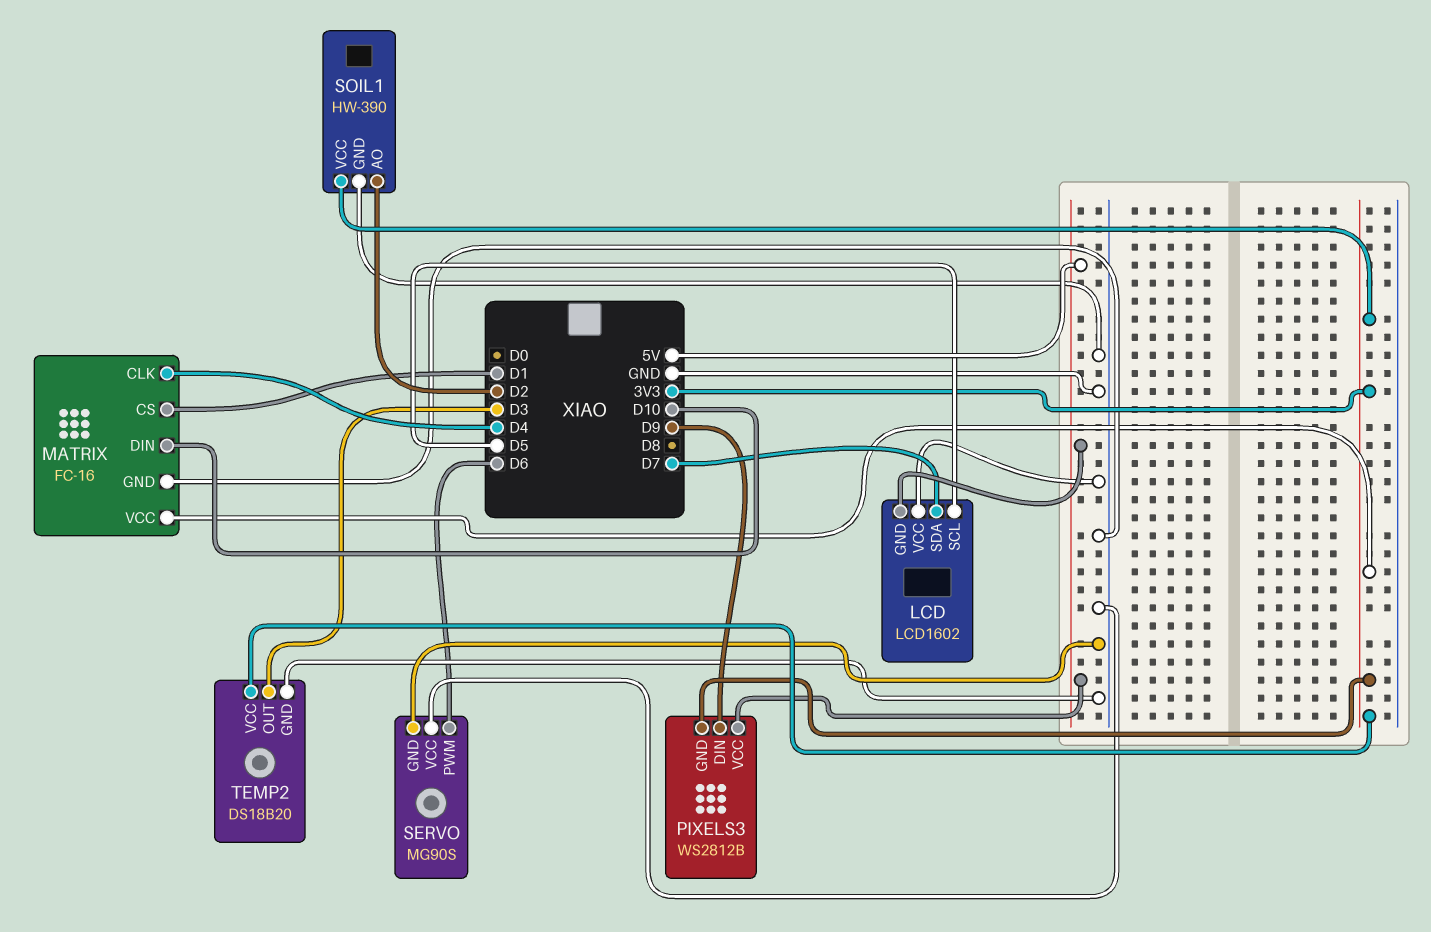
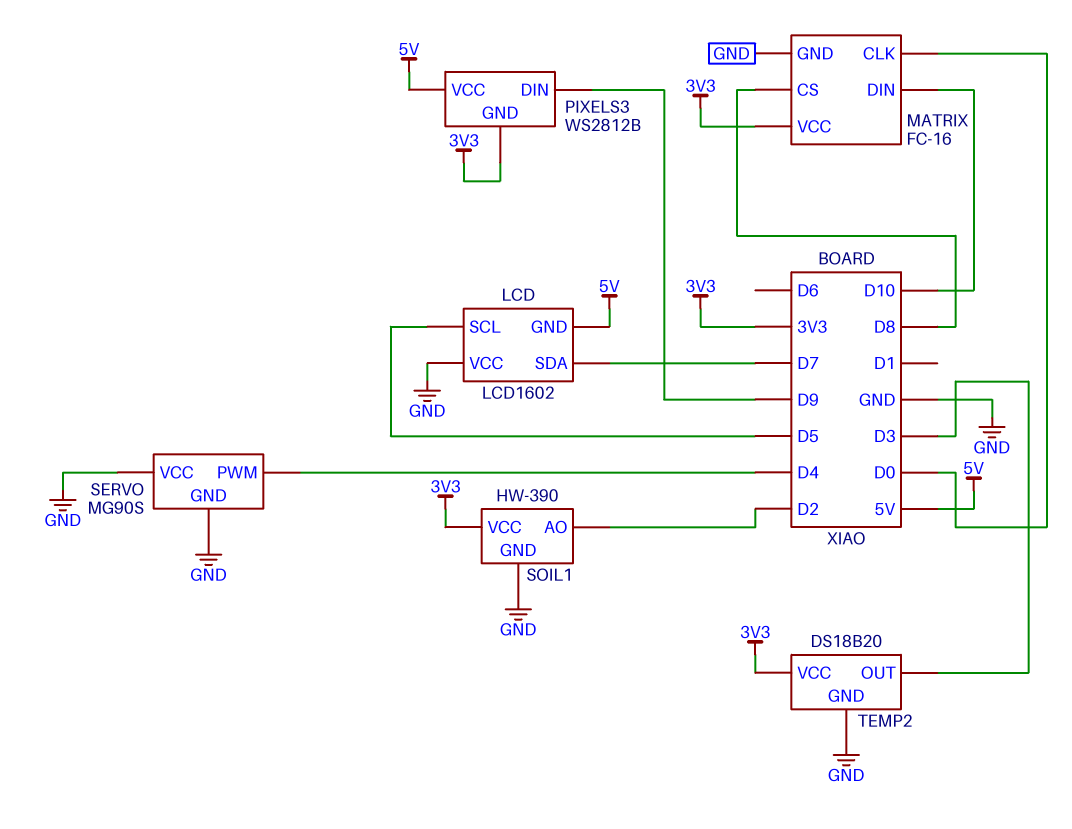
MATRIX pin CLK: D4 -> D0
MATRIX pin CS: D1 -> D8
SERVO pin PWM: D6 -> D4

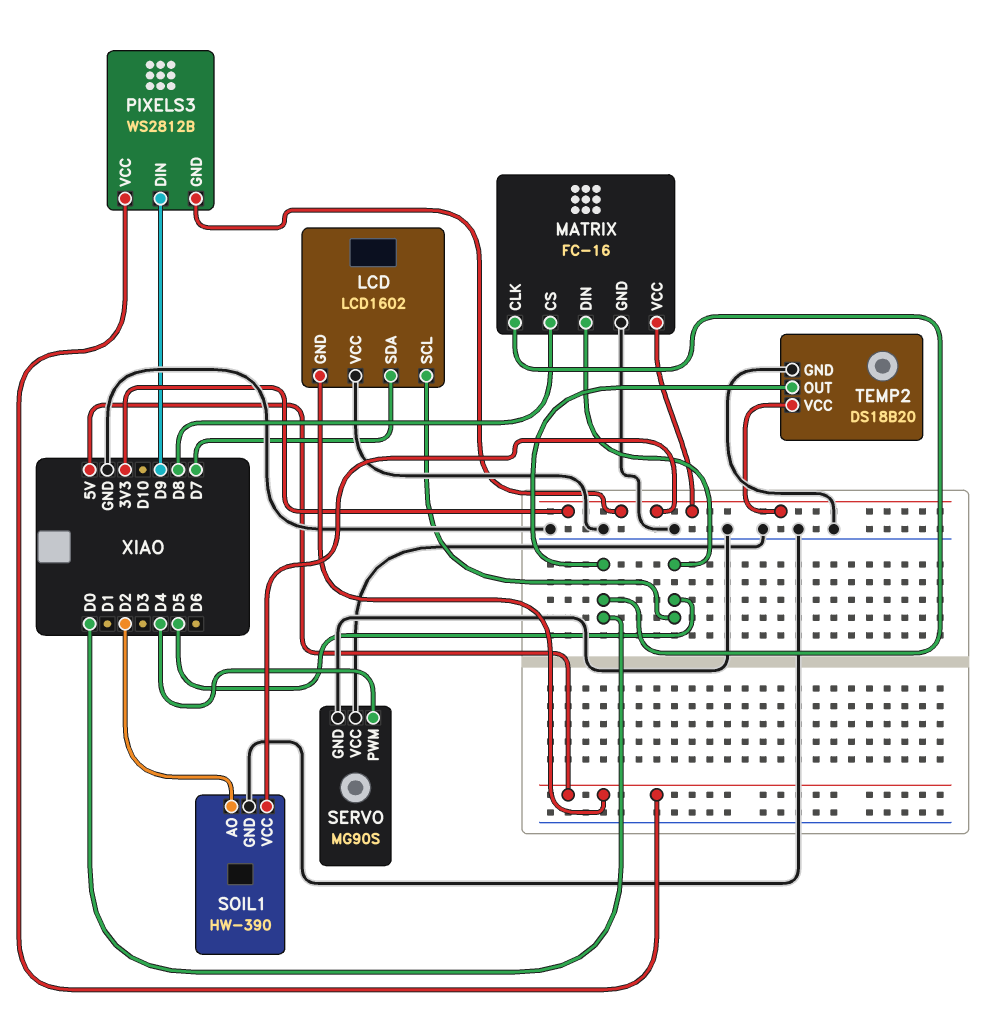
MATRIX pin DIN: D10 -> D5
TEMP2 pin OUT: D3 -> D0

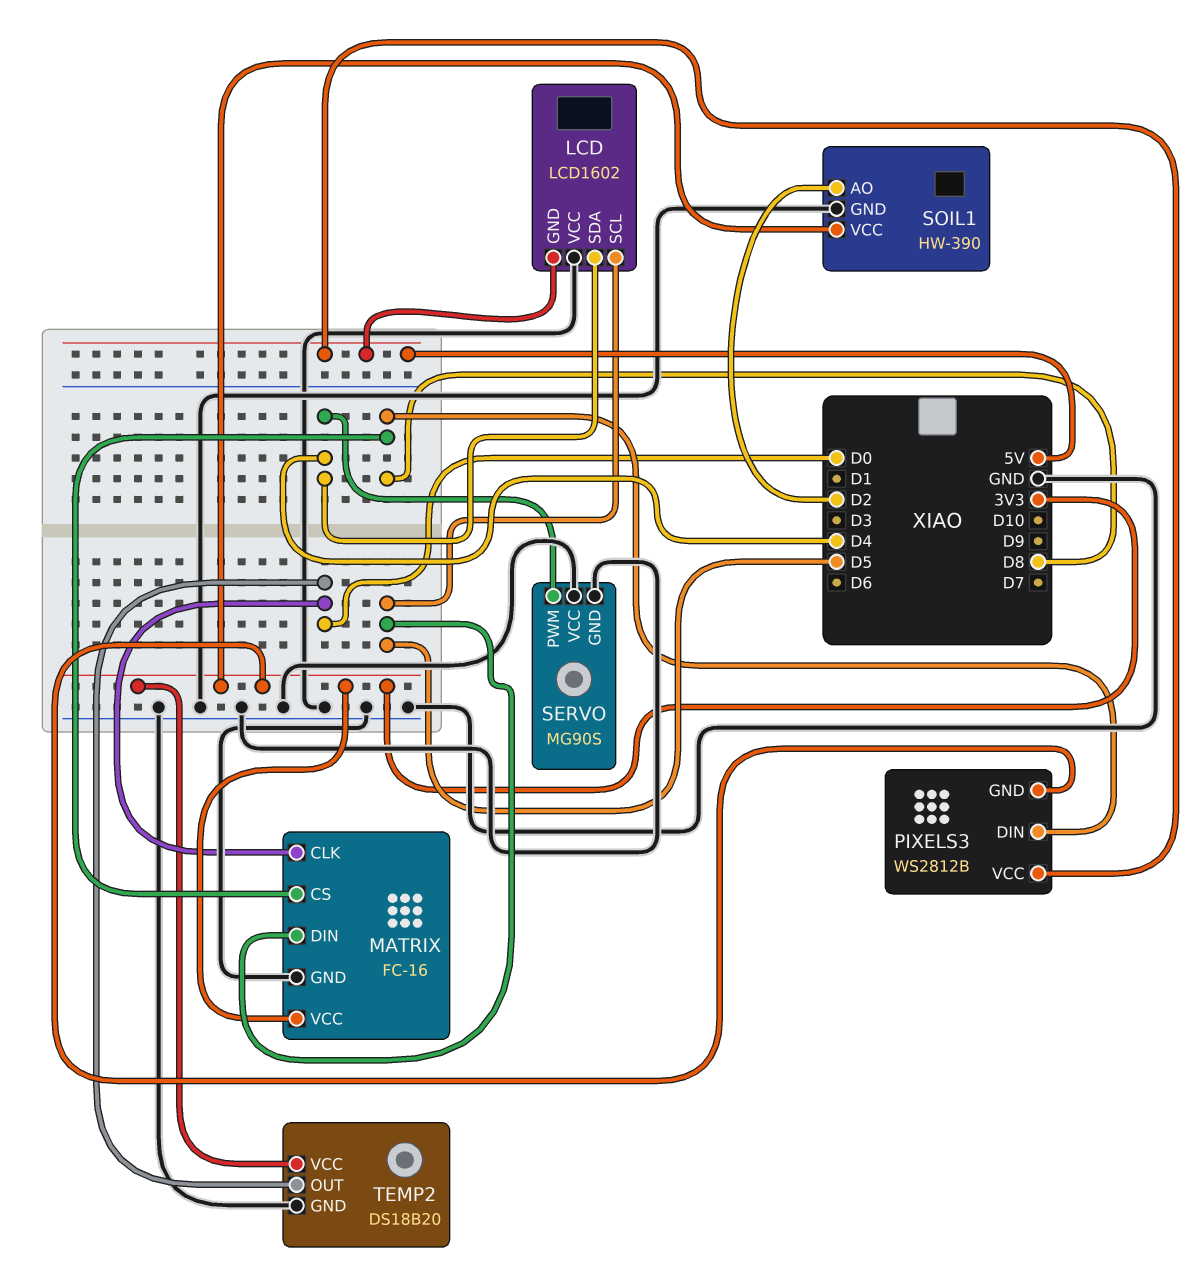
LCD pin SDA: D7 -> D4
PIXELS3 pin DIN: D9 -> D8

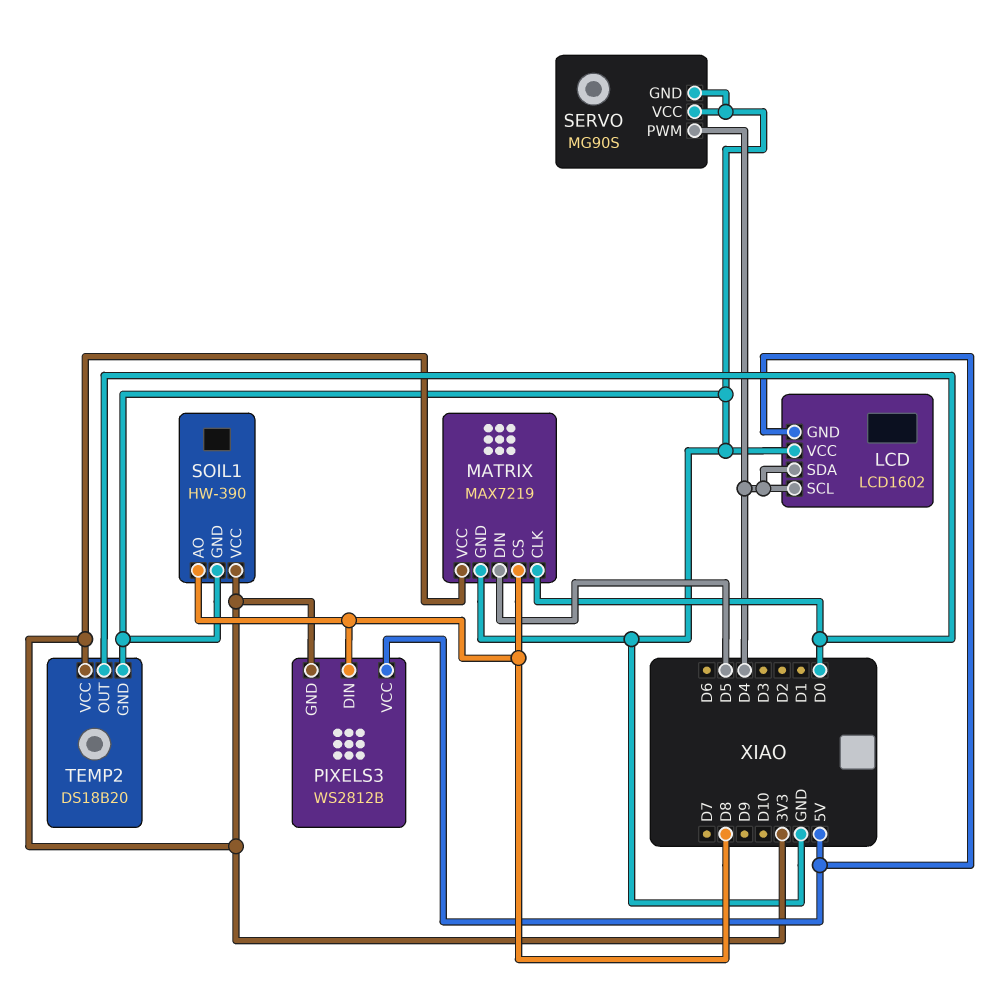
LCD pin SCL: D5 -> D4
MATRIX: FC-16 -> MAX7219
SOIL1 pin AO: D2 -> D8

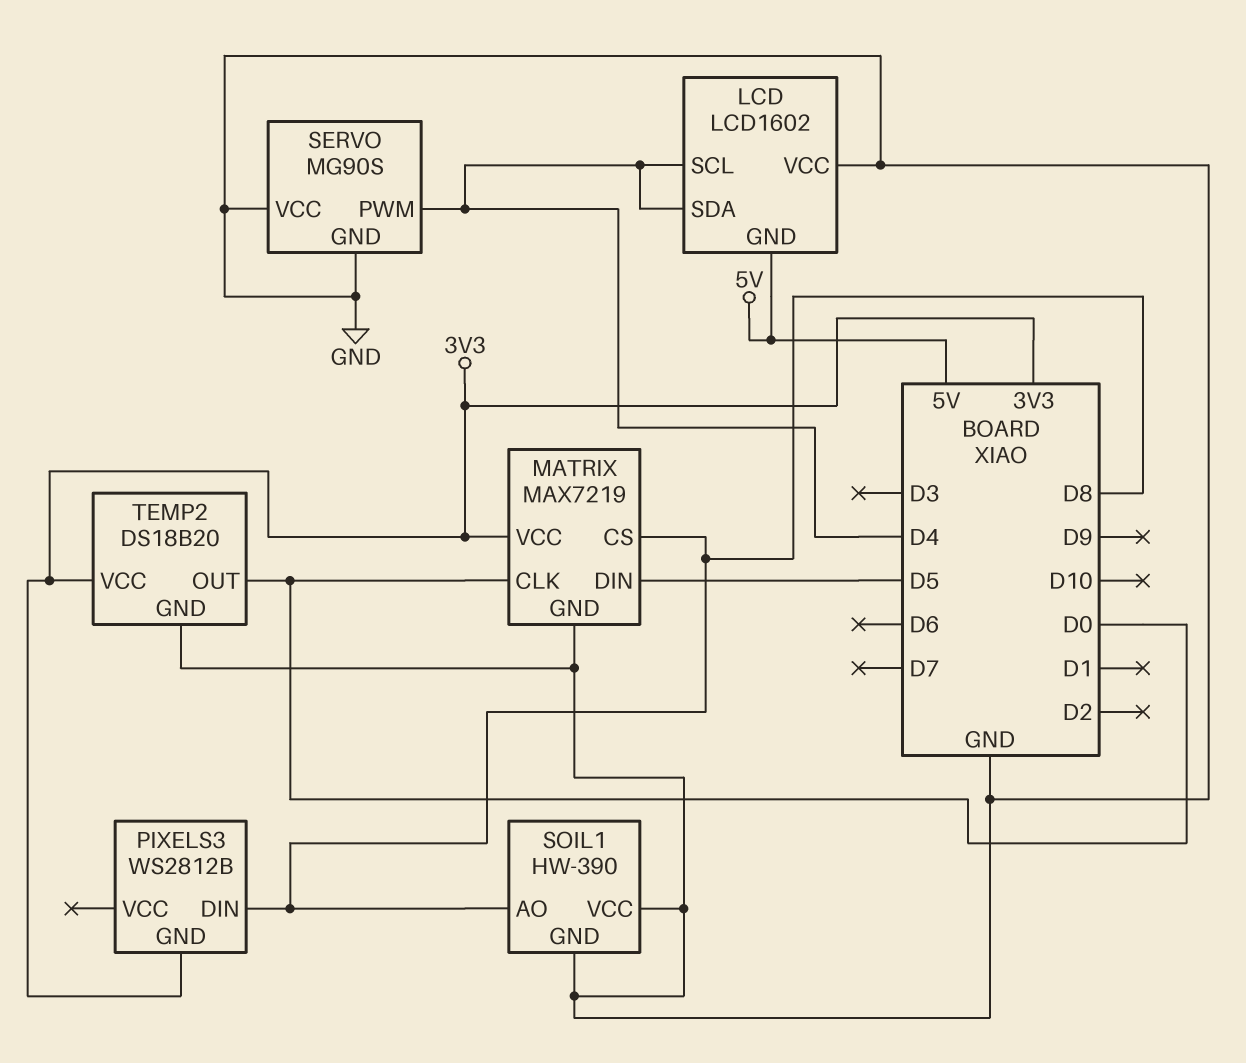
PIXELS3 pin VCC: 5V -> none
SOIL1 pin VCC: 3V3 -> GND

